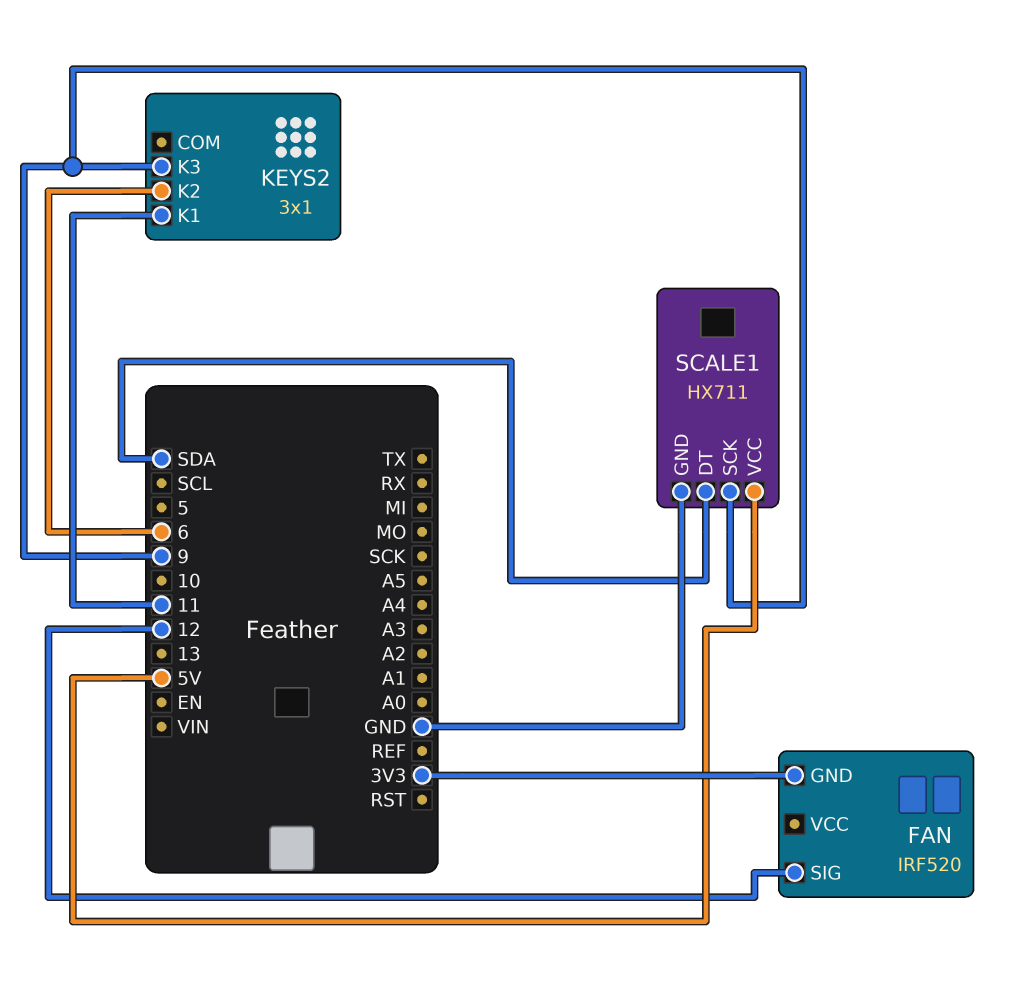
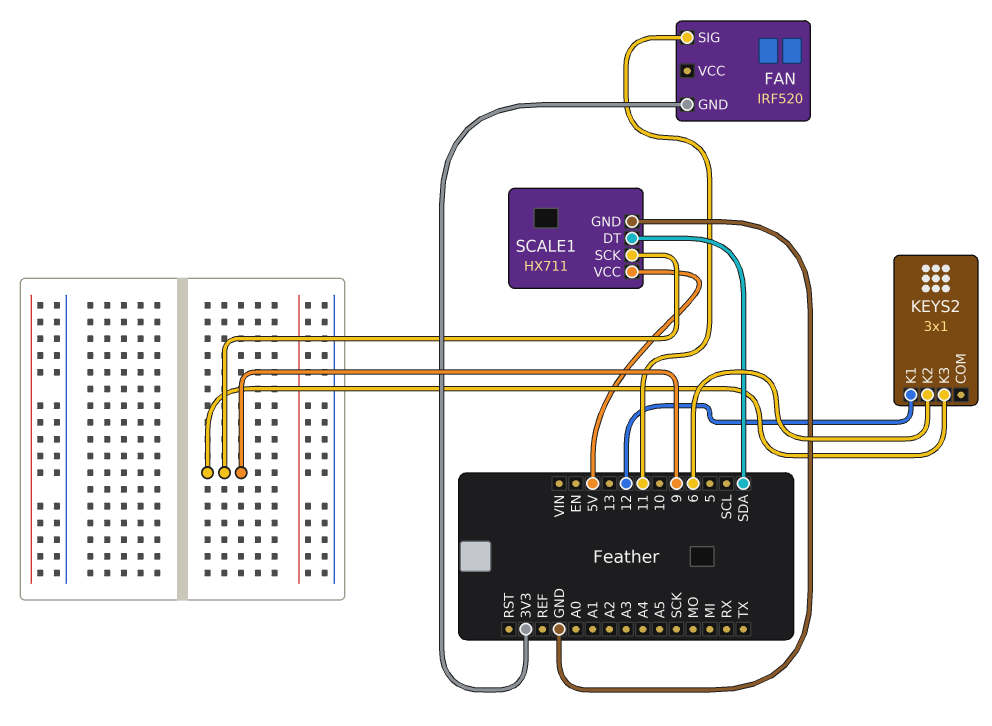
FAN pin SIG: 12 -> 11
KEYS2 pin K1: 11 -> 12

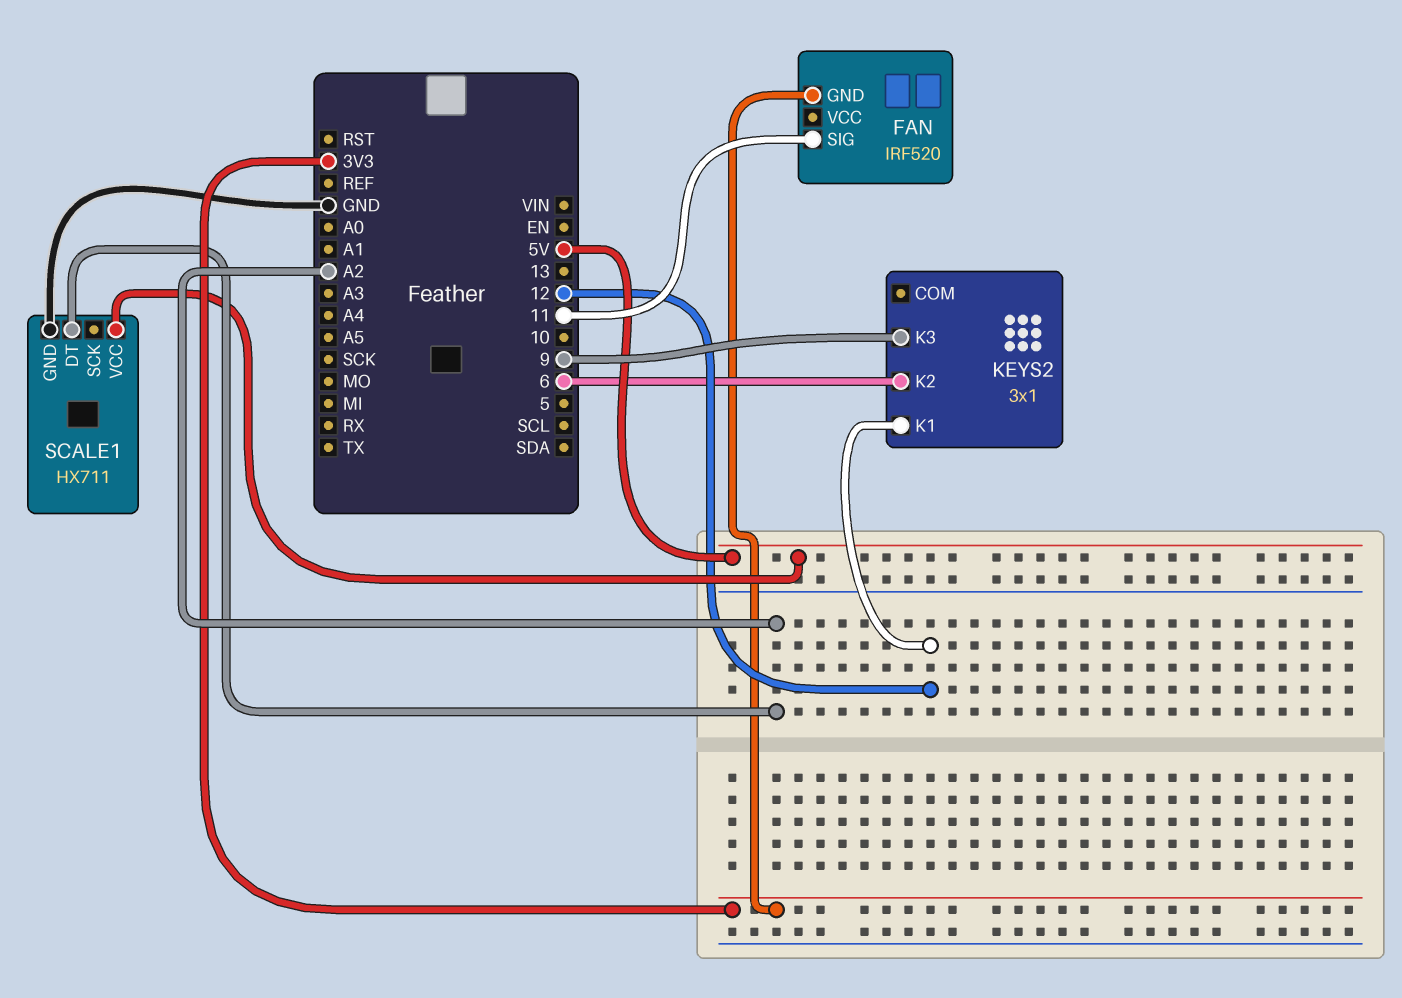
SCALE1 pin DT: SDA -> A2
SCALE1 pin SCK: 9 -> none

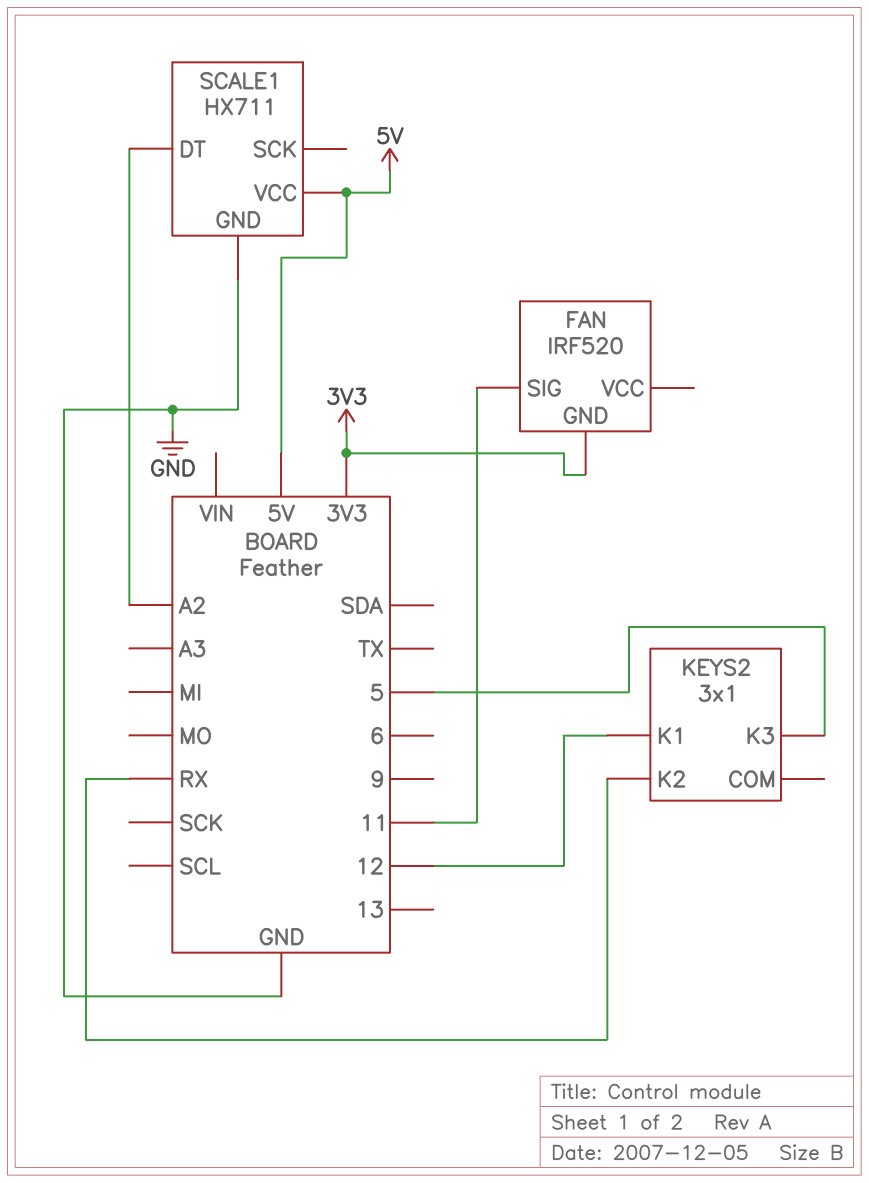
KEYS2 pin K2: 6 -> RX
KEYS2 pin K3: 9 -> 5

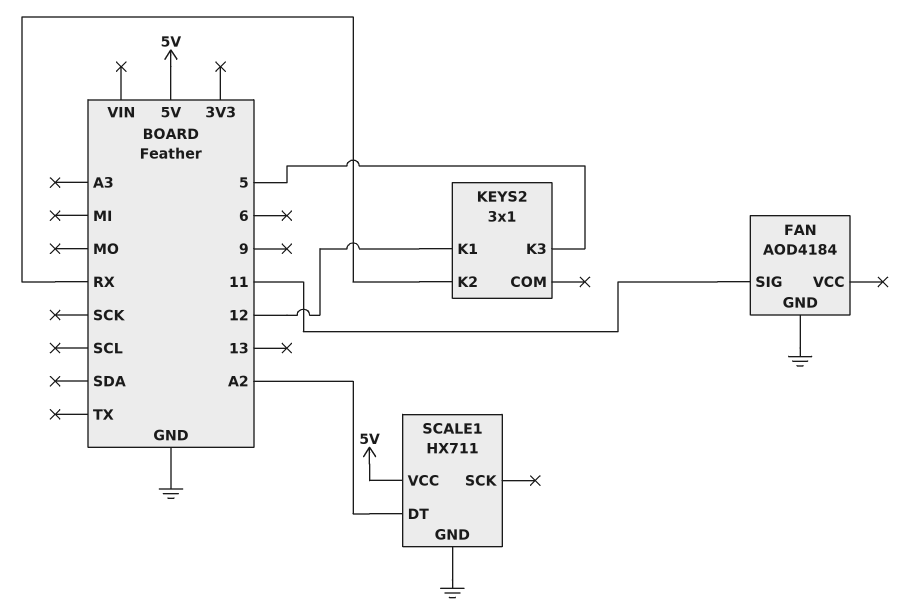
FAN: IRF520 -> AOD4184
FAN pin GND: 3V3 -> GND

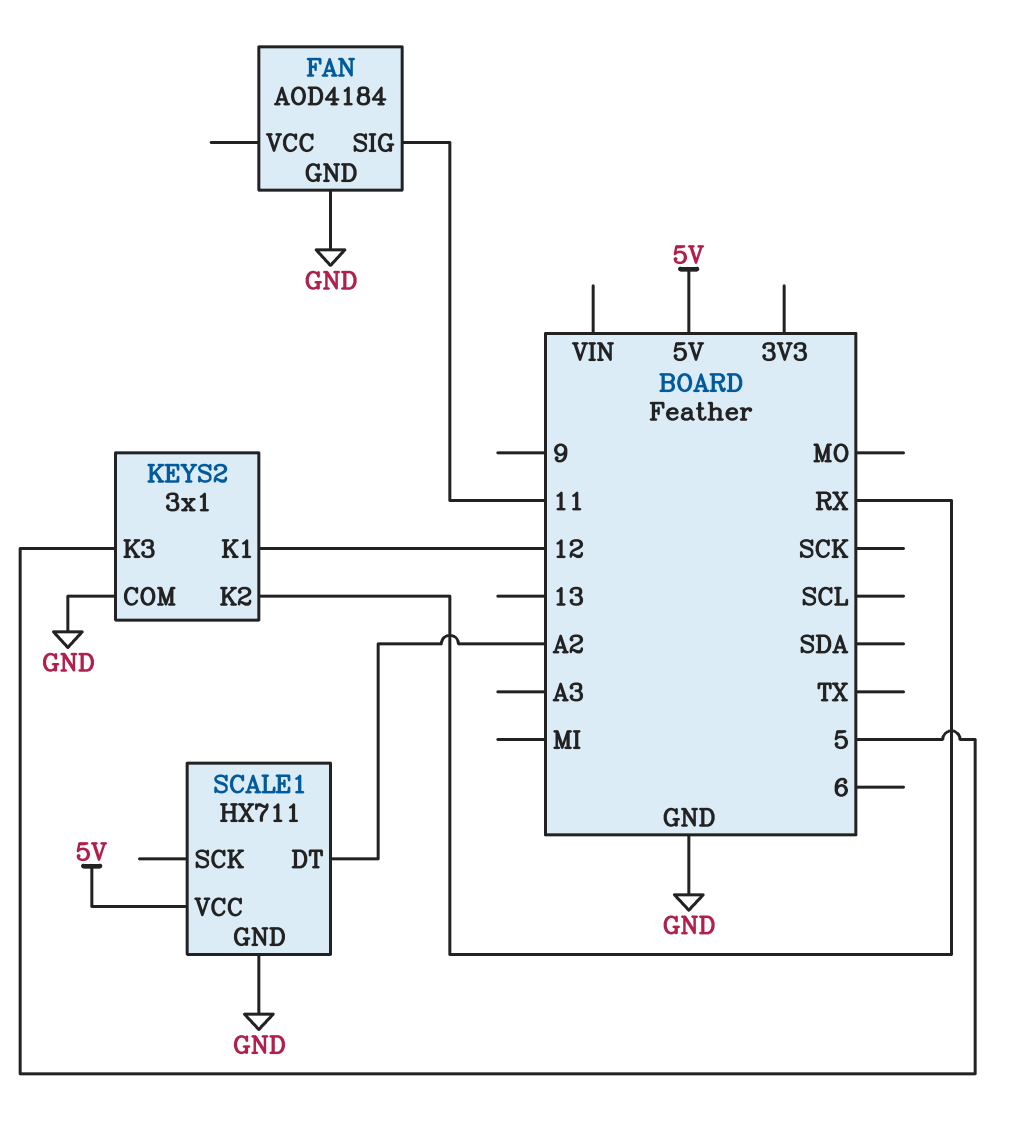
KEYS2 pin COM: none -> GND

